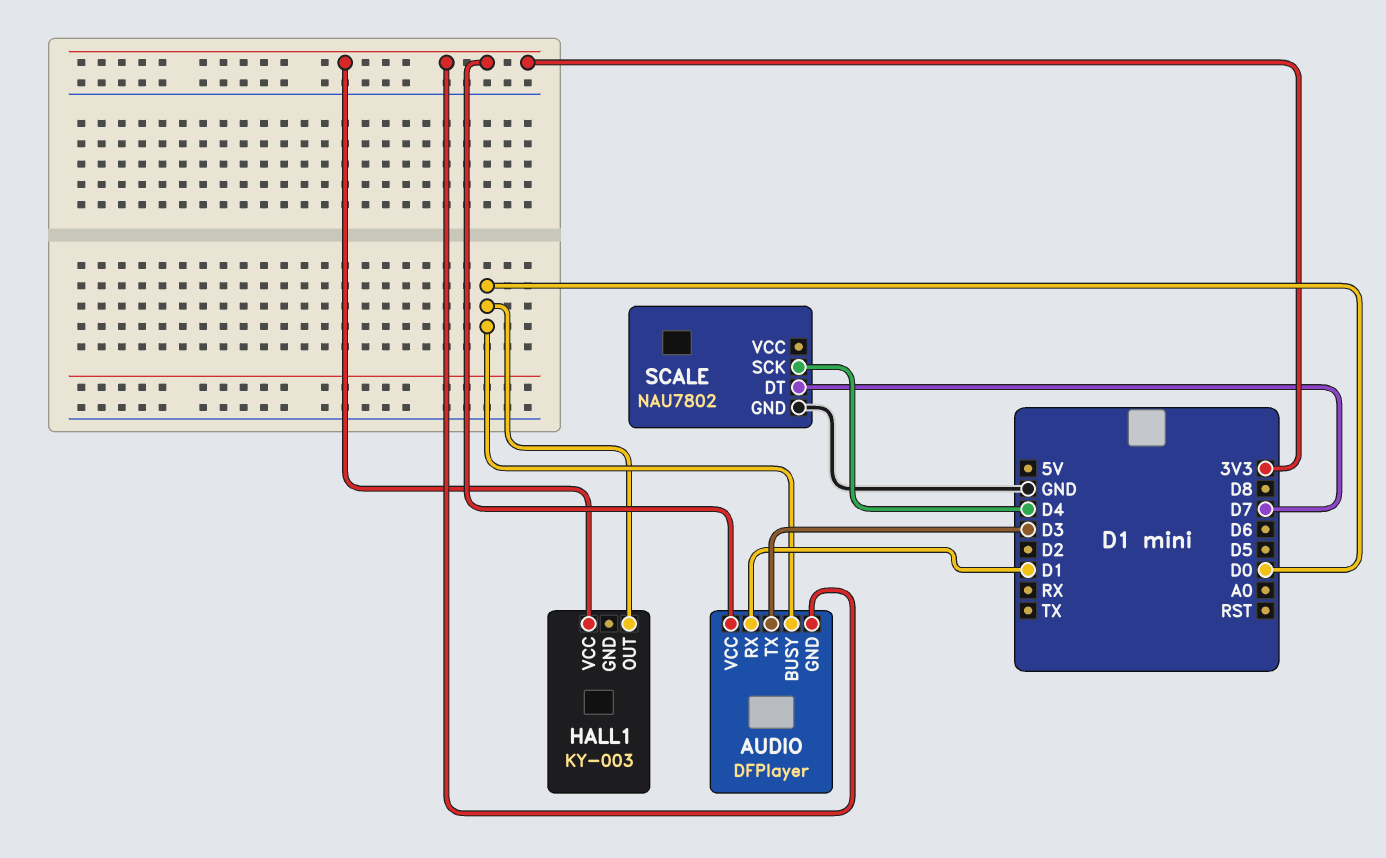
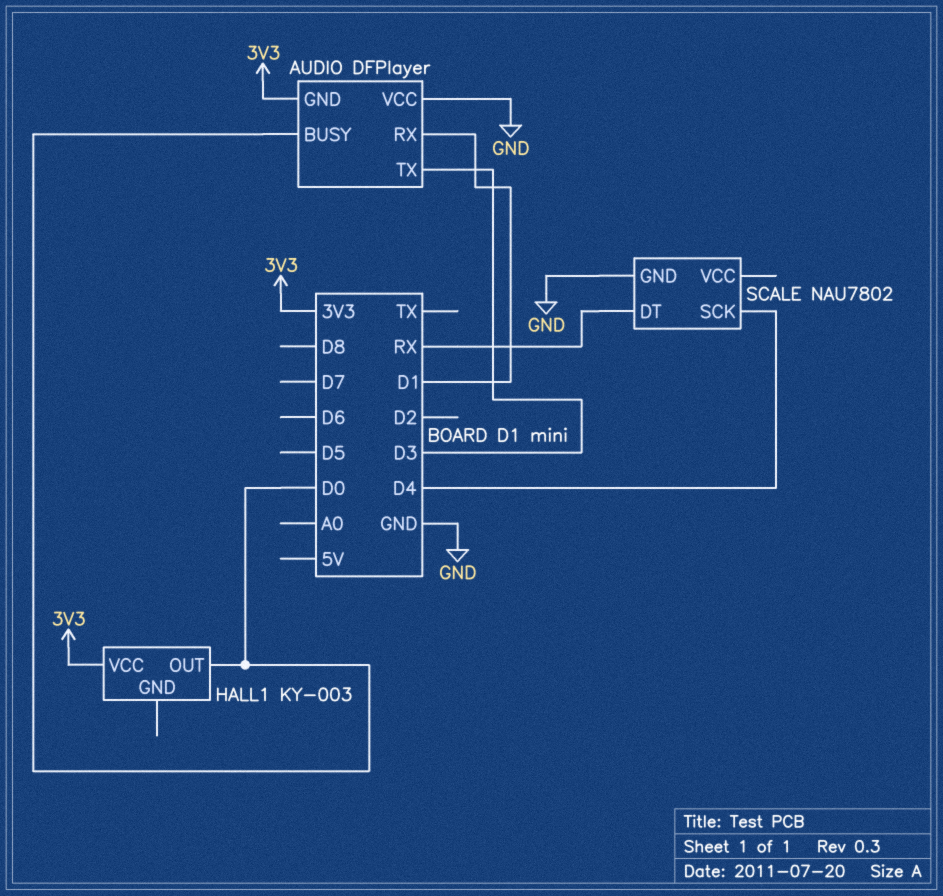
AUDIO pin VCC: 3V3 -> GND
SCALE pin DT: D7 -> RX

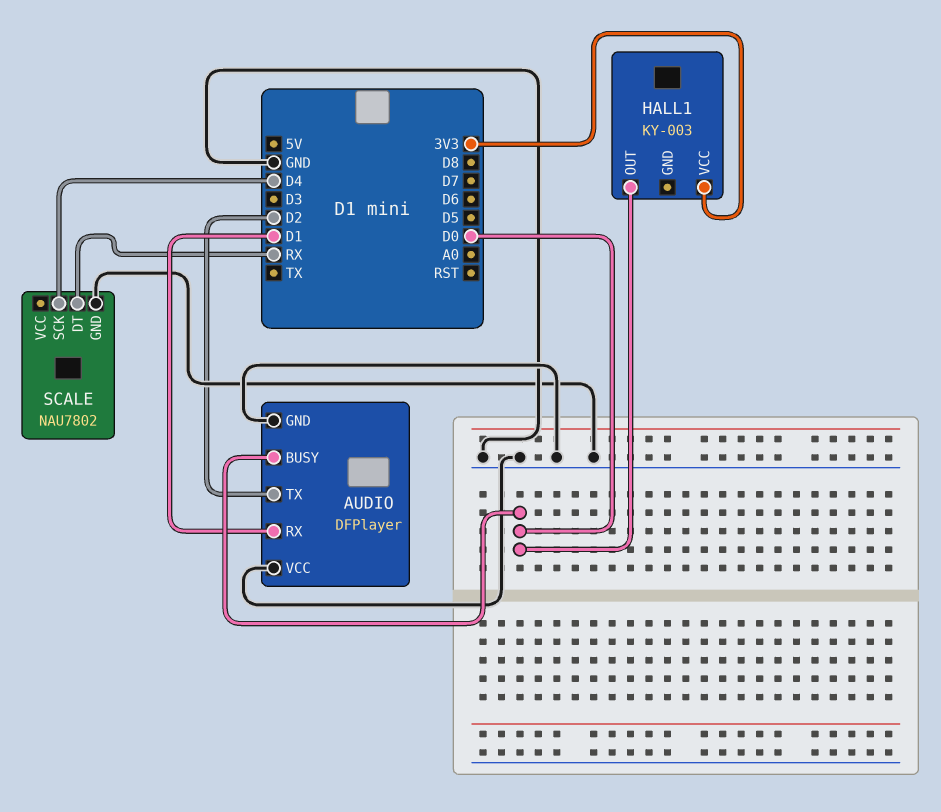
AUDIO pin GND: 3V3 -> GND
AUDIO pin TX: D3 -> D2

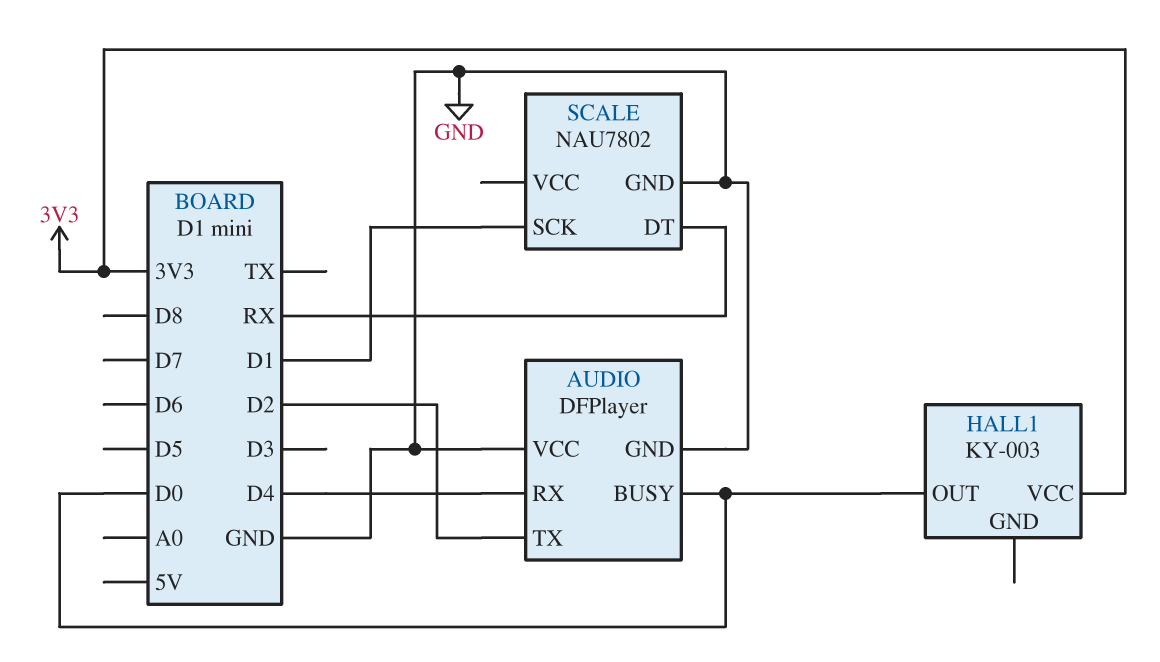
AUDIO pin RX: D1 -> D4
SCALE pin SCK: D4 -> D1

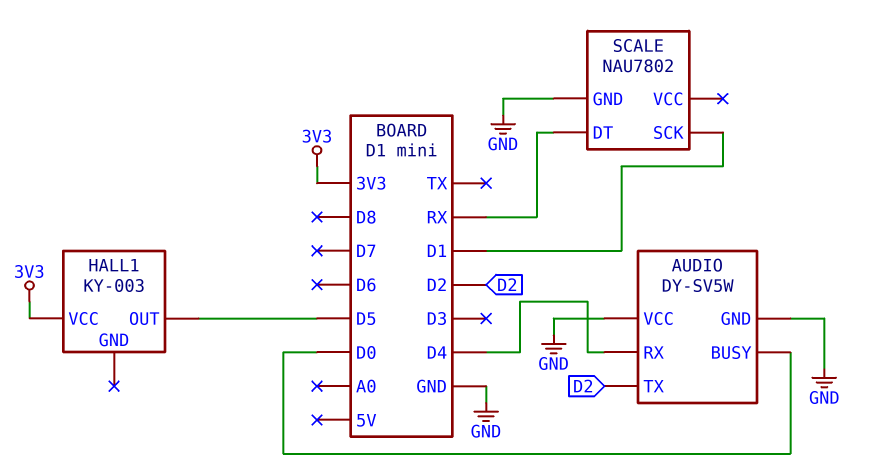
AUDIO: DFPlayer -> DY-SV5W
HALL1 pin OUT: D0 -> D5

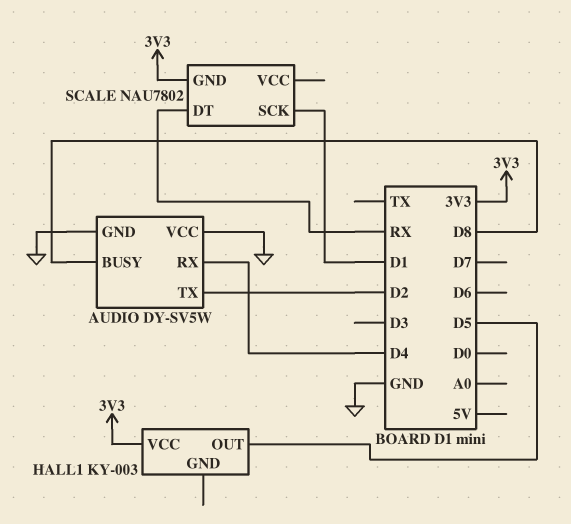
AUDIO pin BUSY: D0 -> D8
SCALE pin GND: GND -> 3V3

